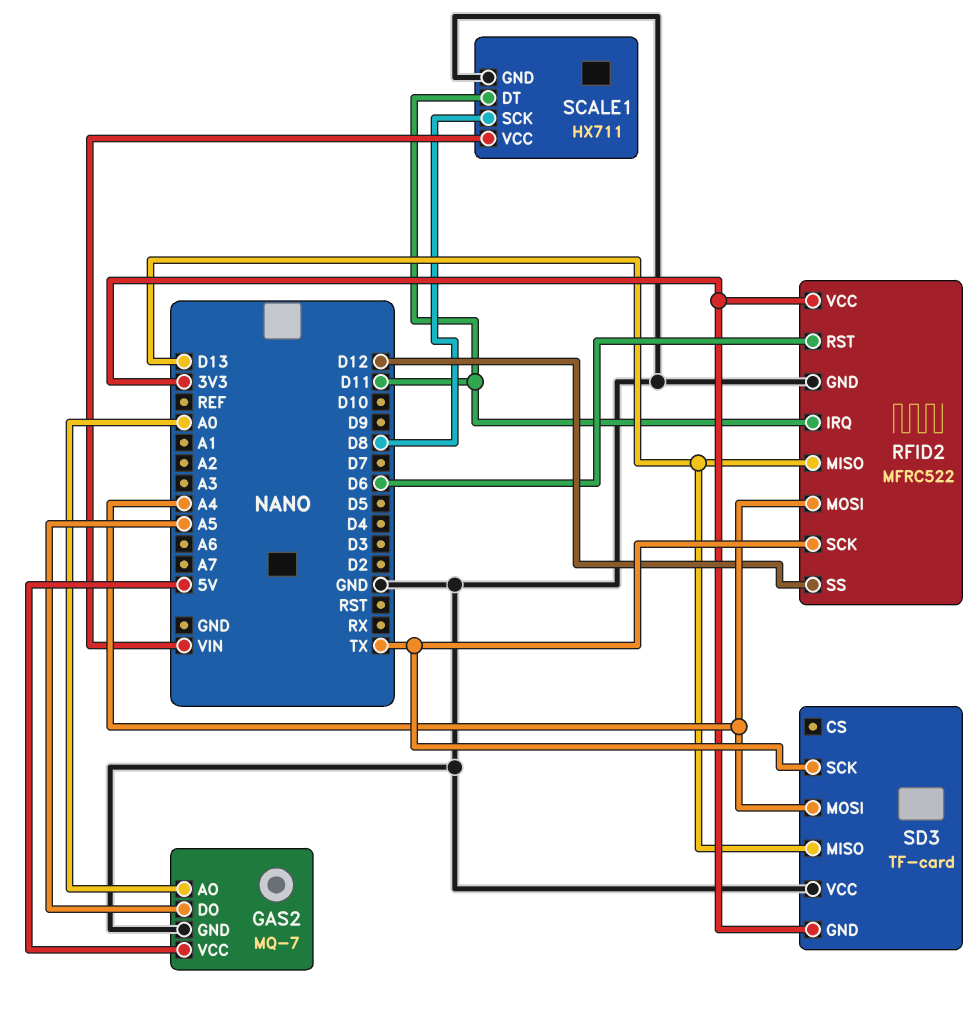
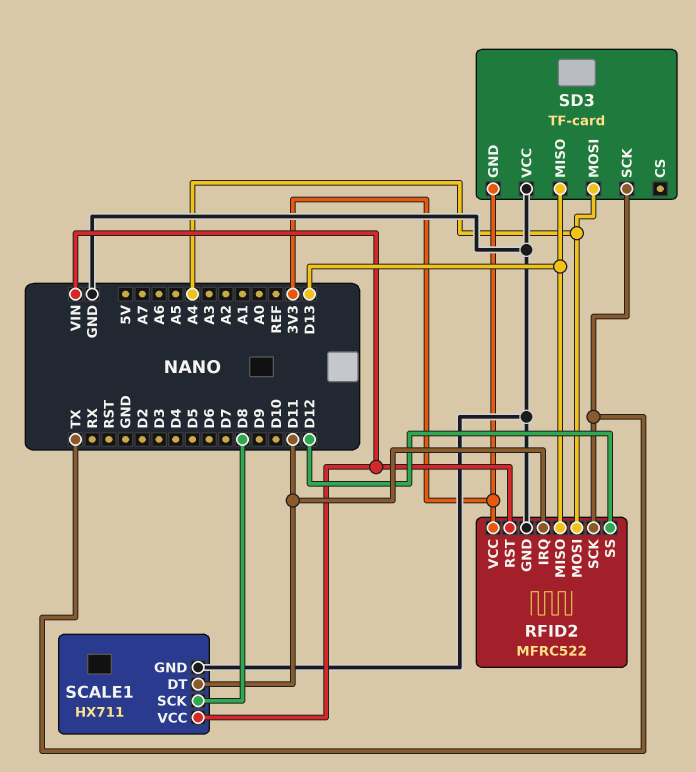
GAS2: MQ-7 -> none
GAS2 pin AO: A0 -> none
GAS2 pin DO: A5 -> none
GAS2 pin GND: GND -> none
GAS2 pin VCC: 5V -> none
RFID2 pin RST: D6 -> VIN

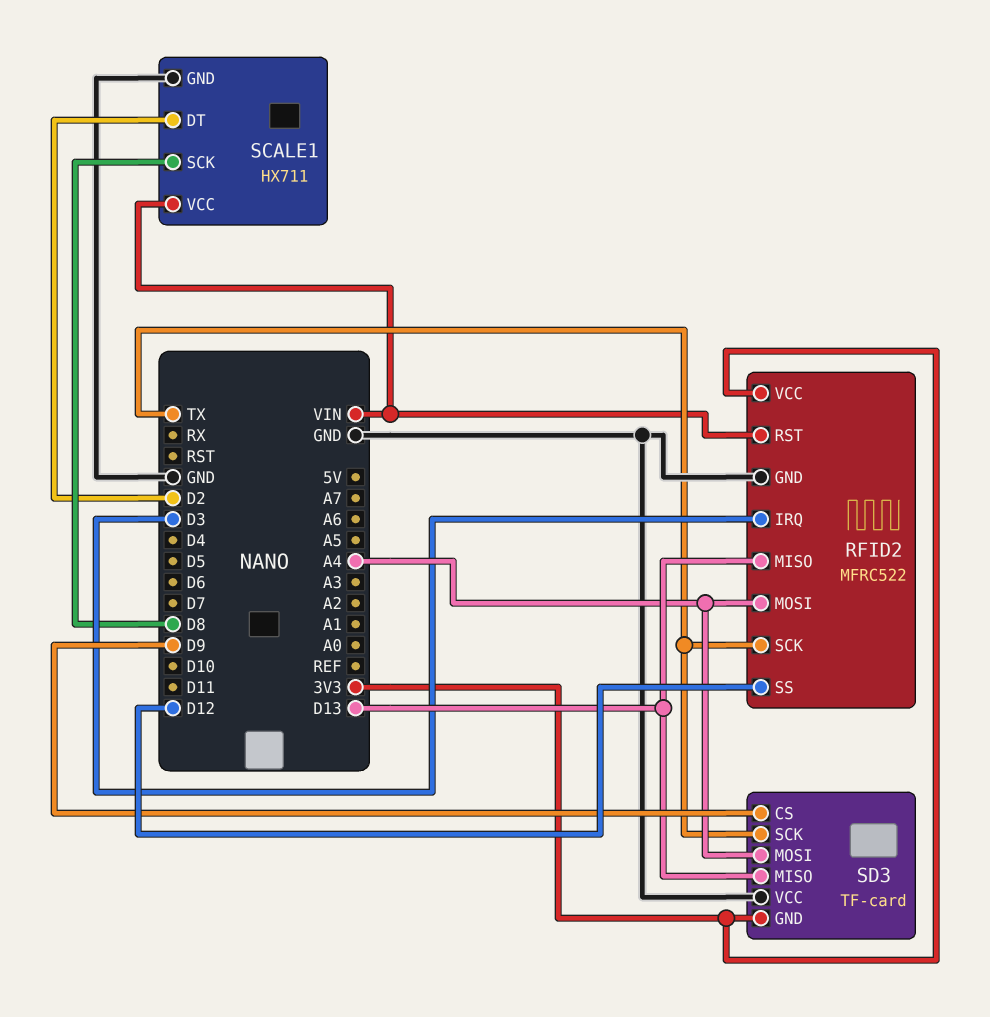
RFID2 pin IRQ: D11 -> D3
SCALE1 pin DT: D11 -> D2
SD3 pin CS: none -> D9

